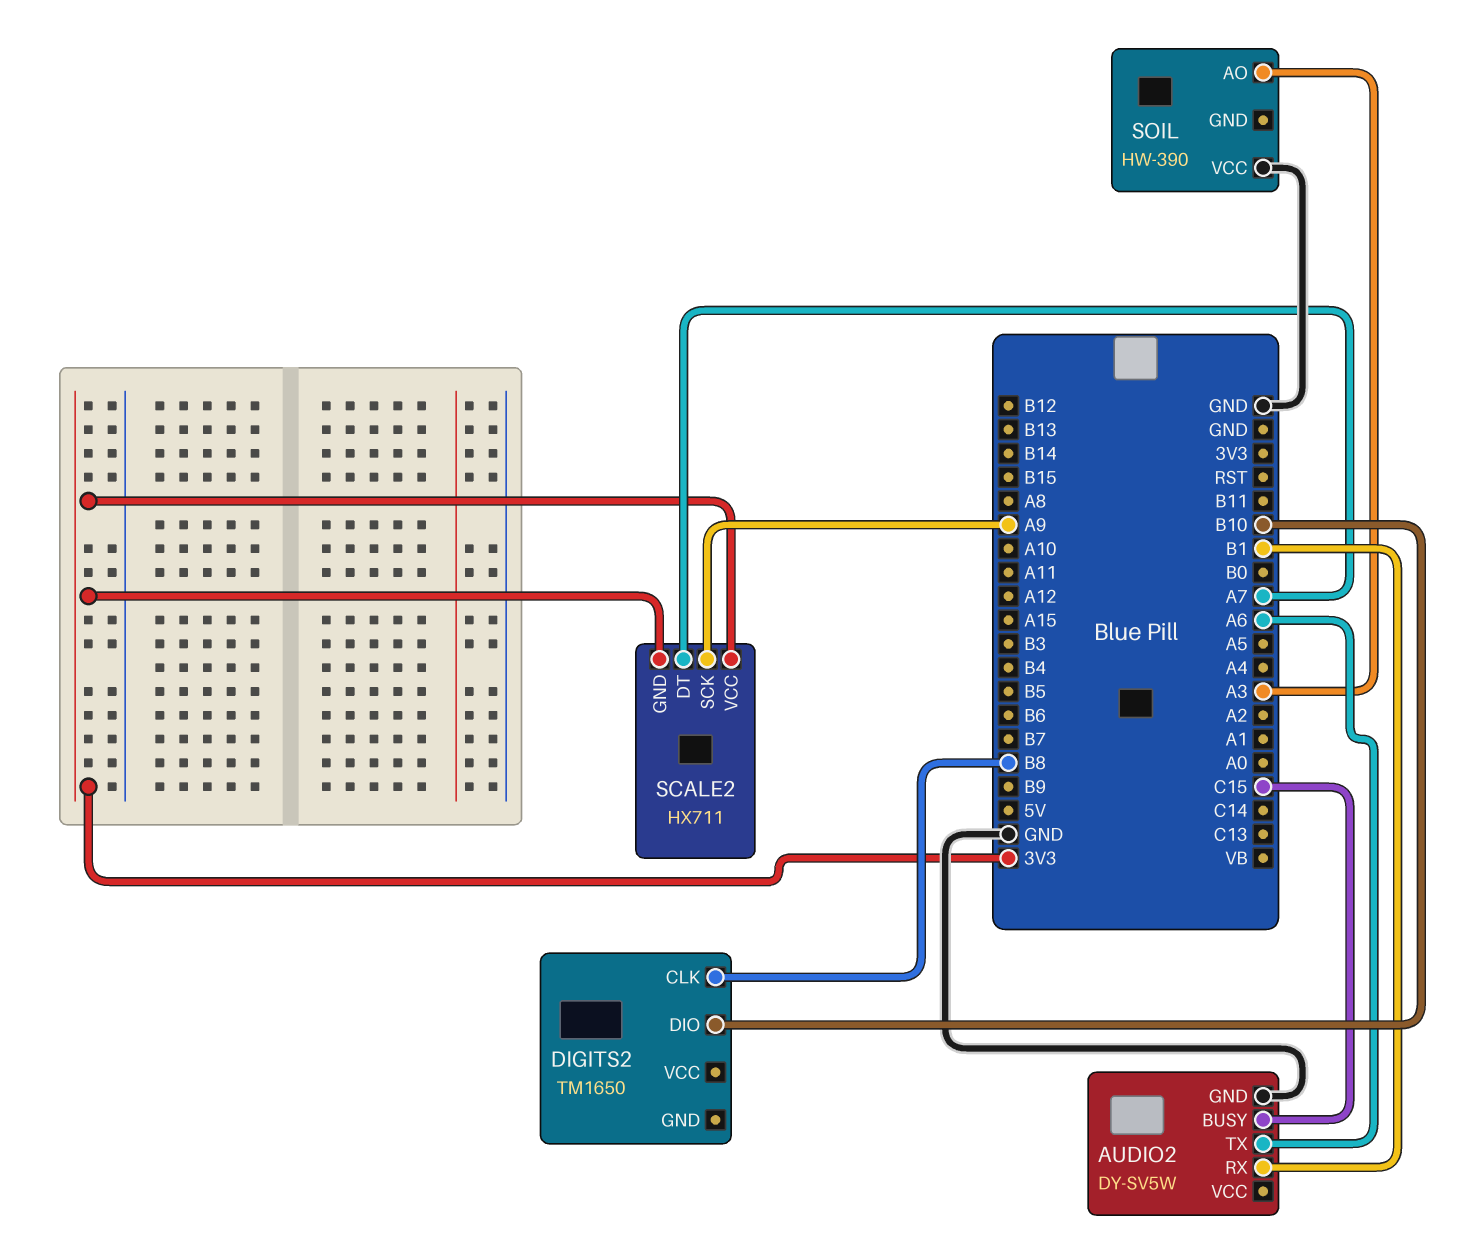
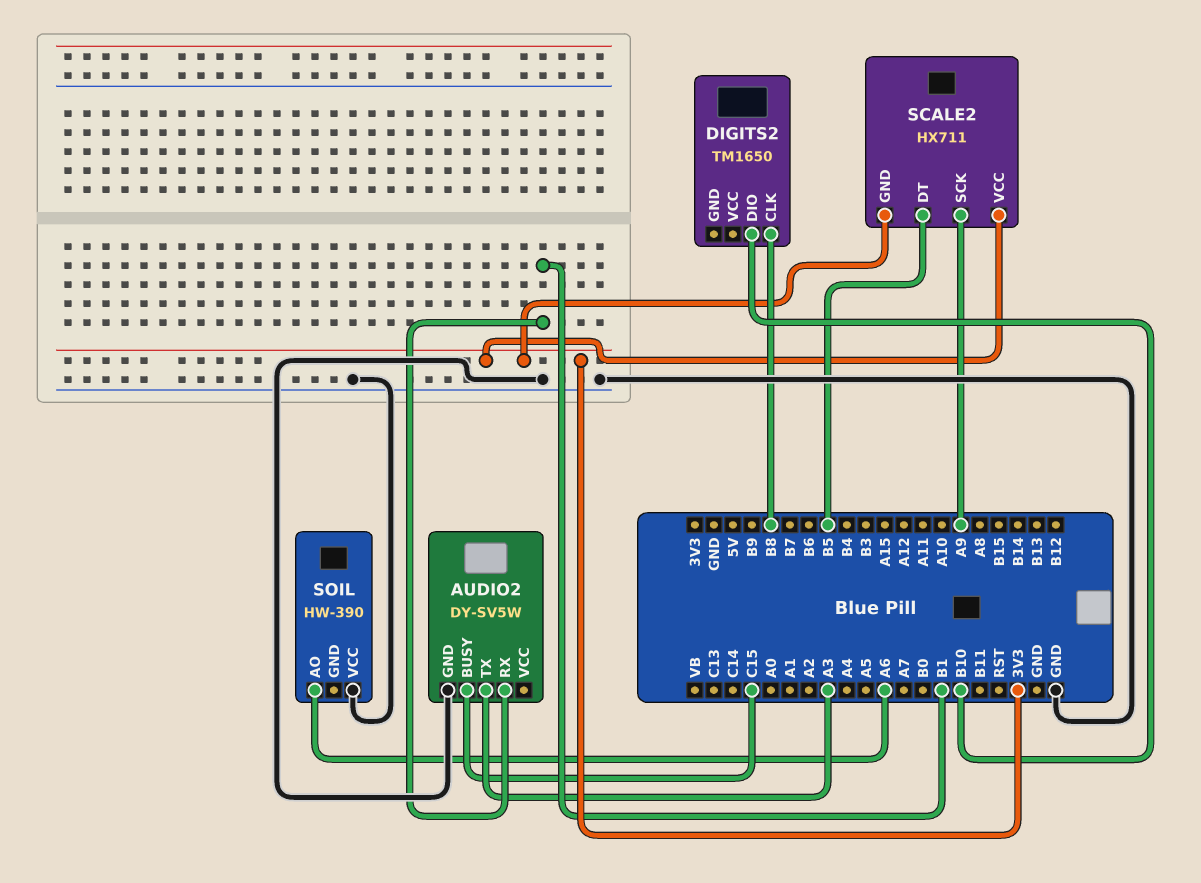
AUDIO2 pin TX: A6 -> A3
SCALE2 pin DT: A7 -> B5
SOIL pin AO: A3 -> A6

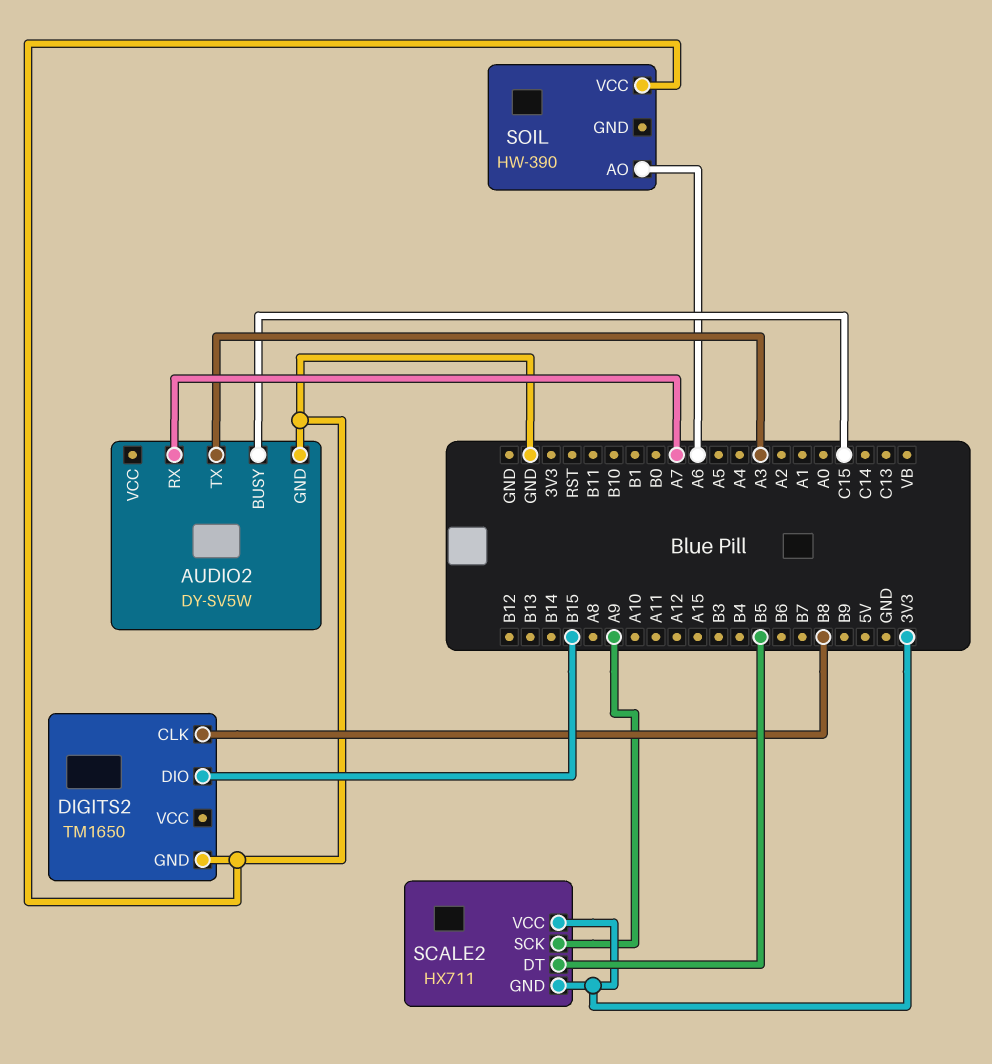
AUDIO2 pin RX: B1 -> A7
DIGITS2 pin DIO: B10 -> B15
DIGITS2 pin GND: none -> GND

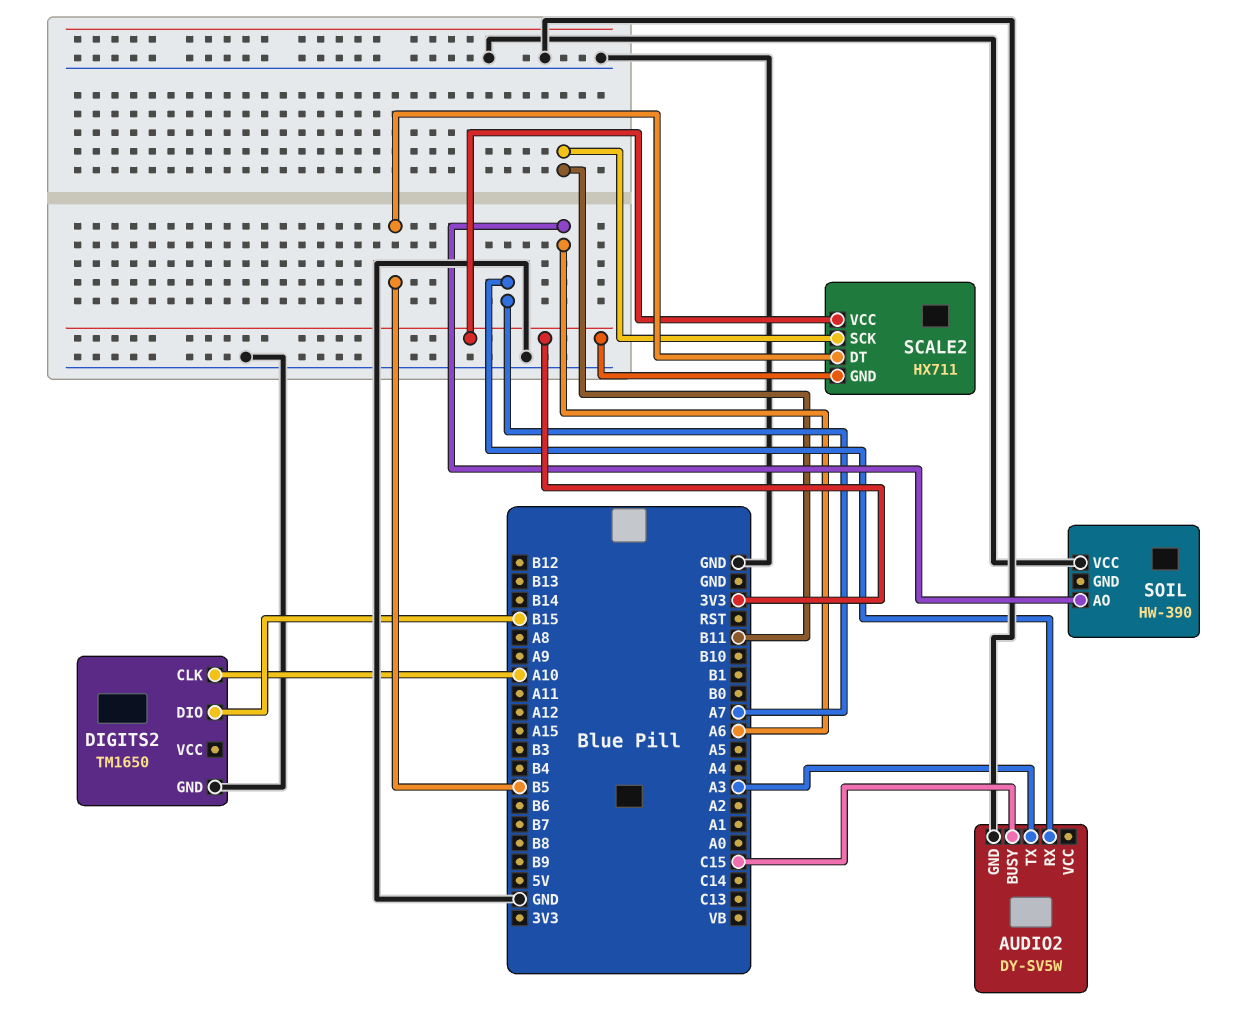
DIGITS2 pin CLK: B8 -> A10
SCALE2 pin SCK: A9 -> B11

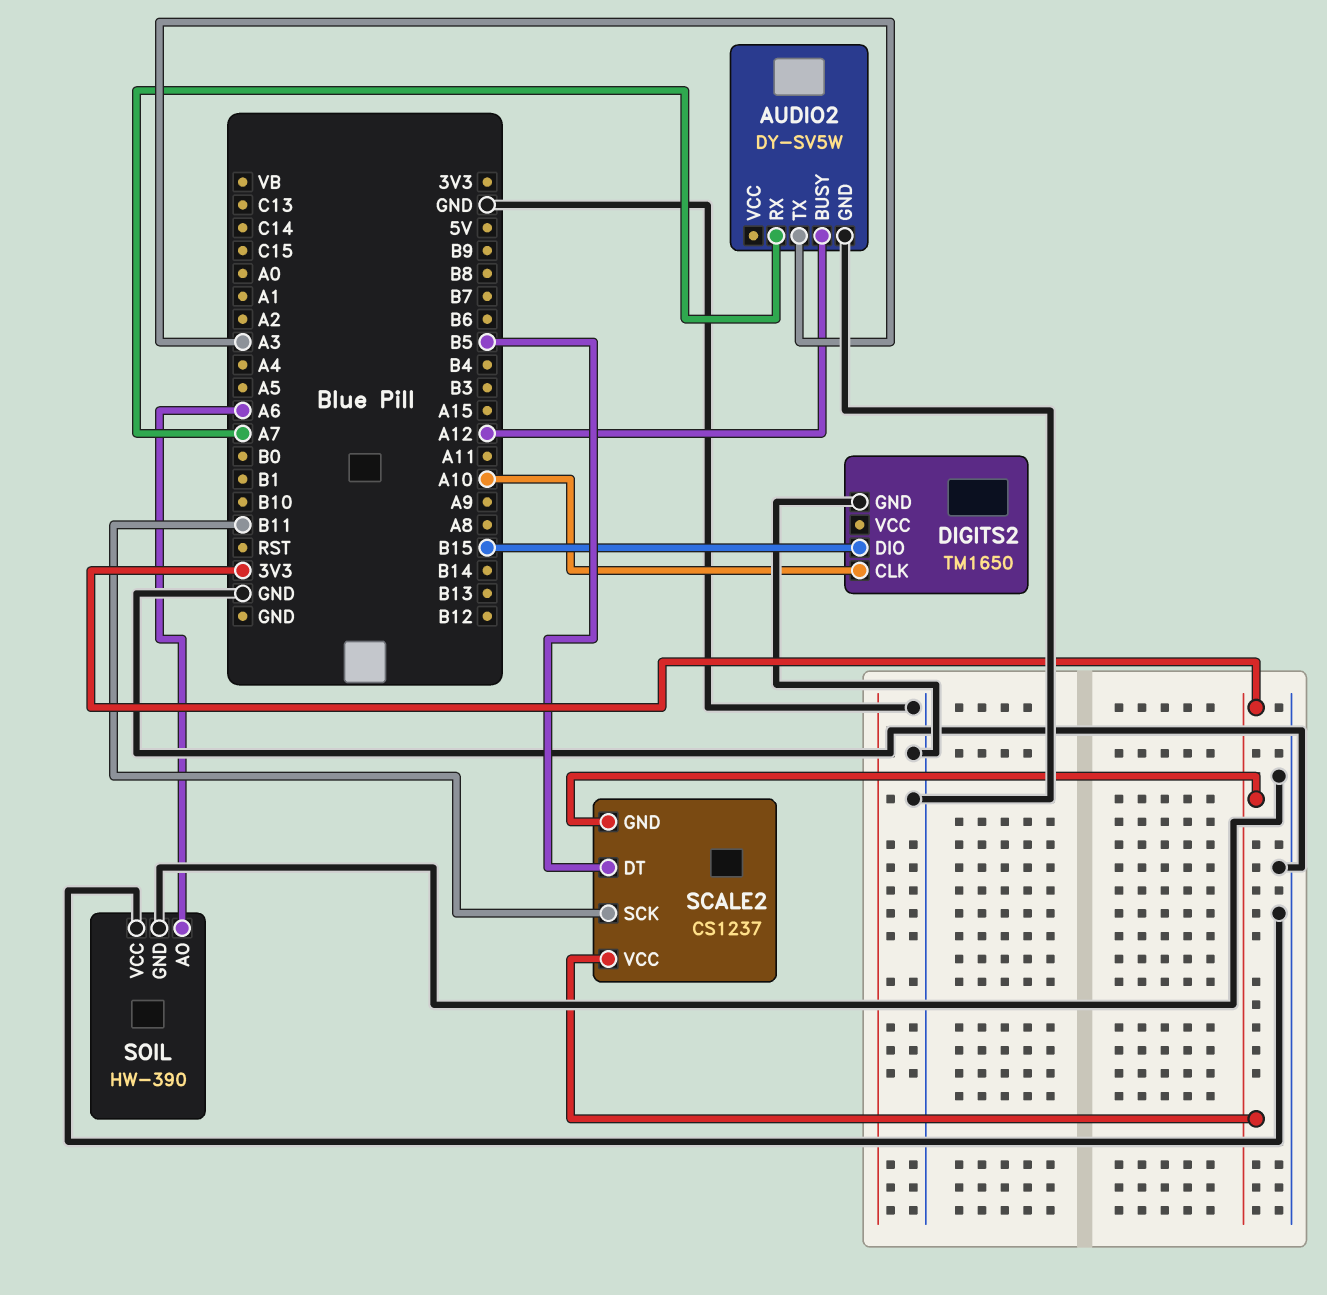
AUDIO2 pin BUSY: C15 -> A12
SCALE2: HX711 -> CS1237
SOIL pin GND: none -> GND

